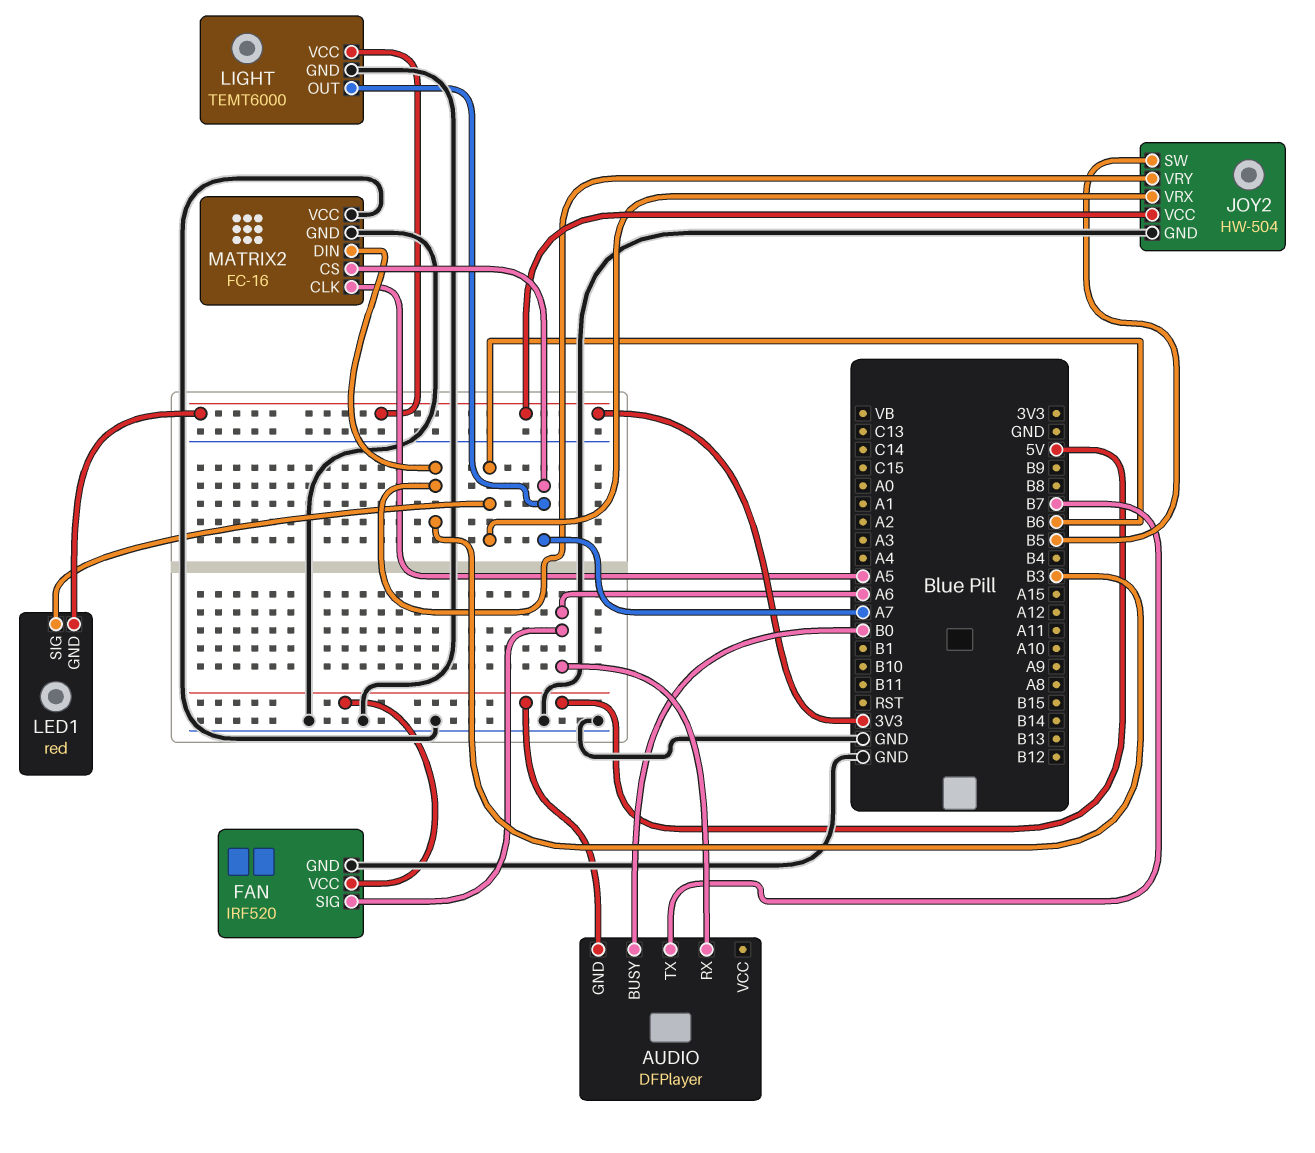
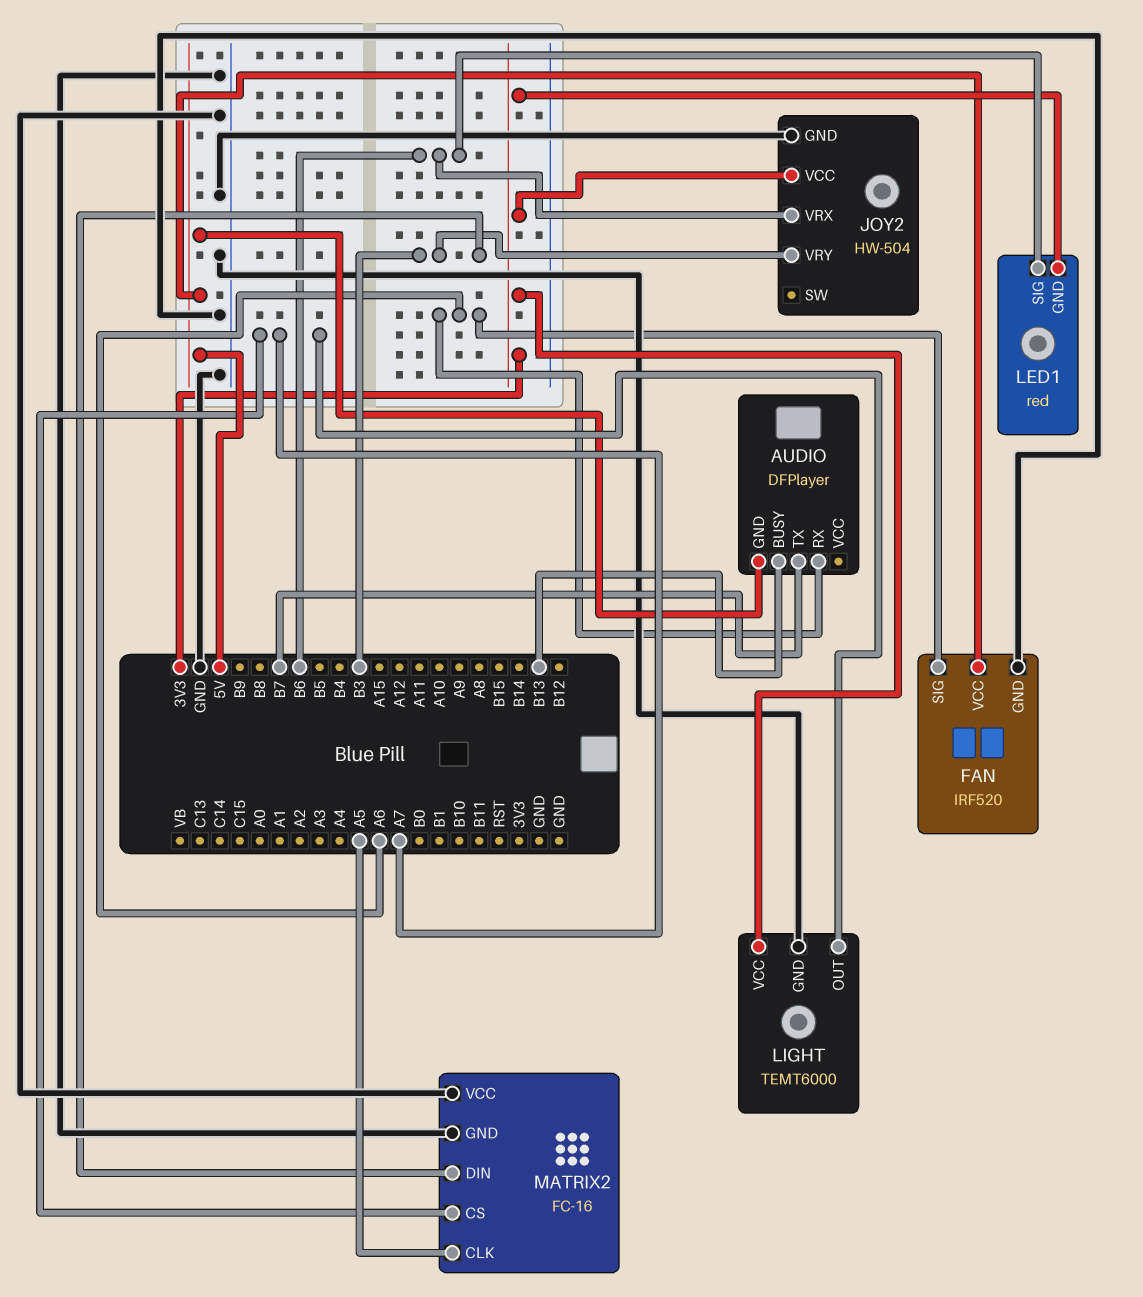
AUDIO pin BUSY: B0 -> B13
JOY2 pin SW: B5 -> none

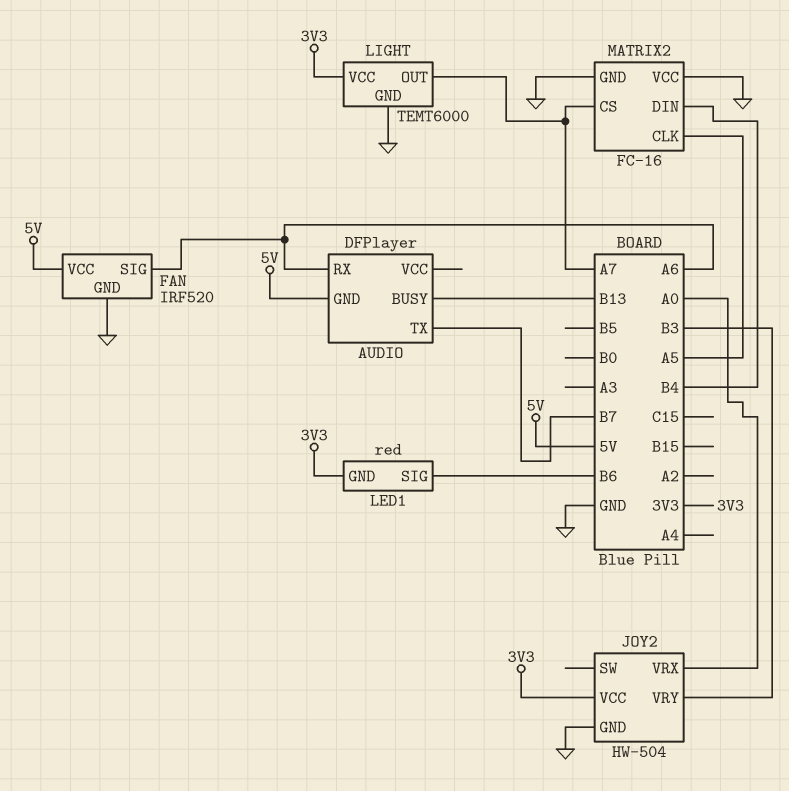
JOY2 pin VRX: B6 -> A0
MATRIX2 pin DIN: B3 -> B4

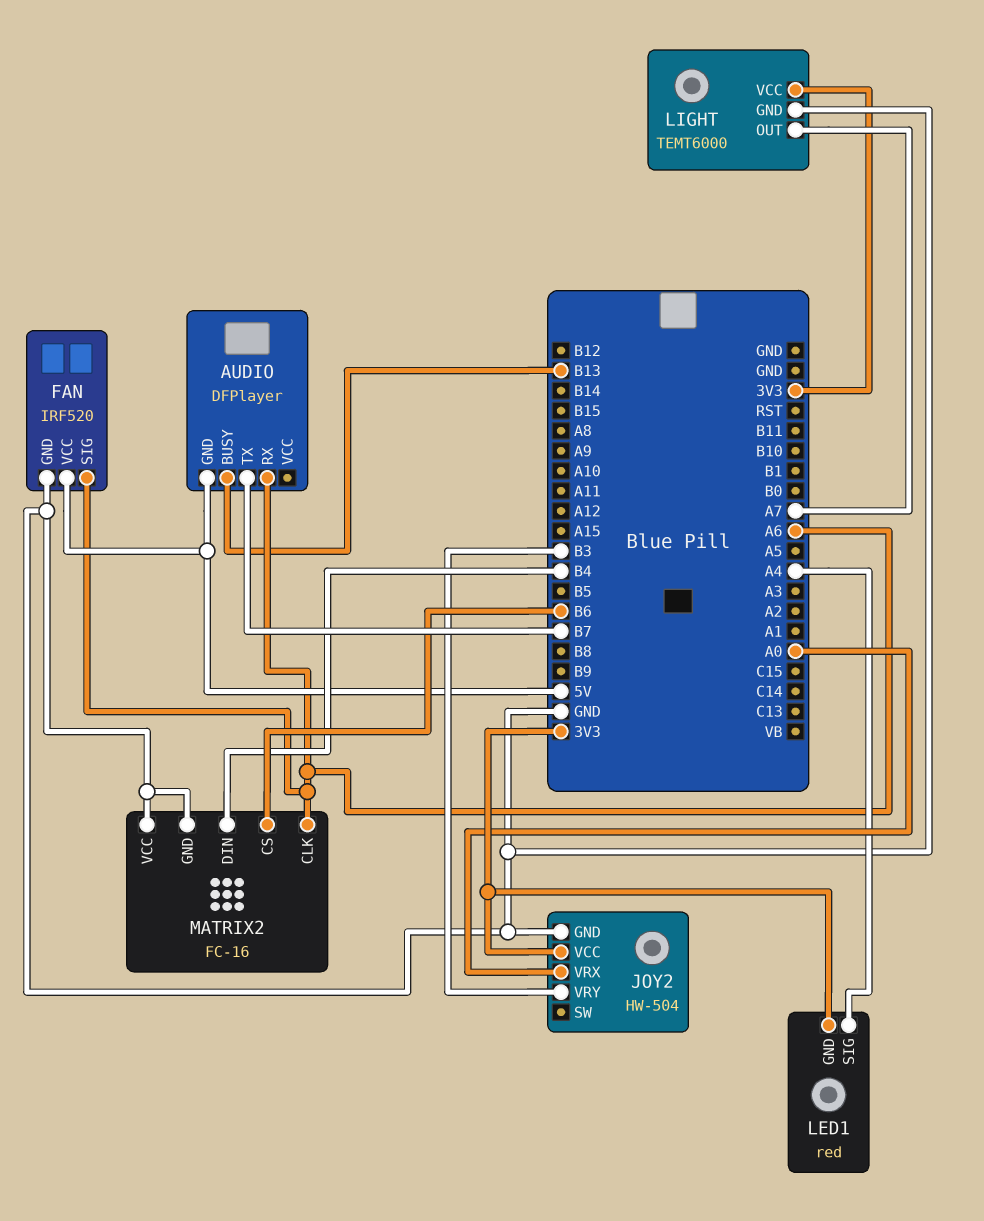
LED1 pin SIG: B6 -> A4
MATRIX2 pin CLK: A5 -> A6
MATRIX2 pin CS: A7 -> B6

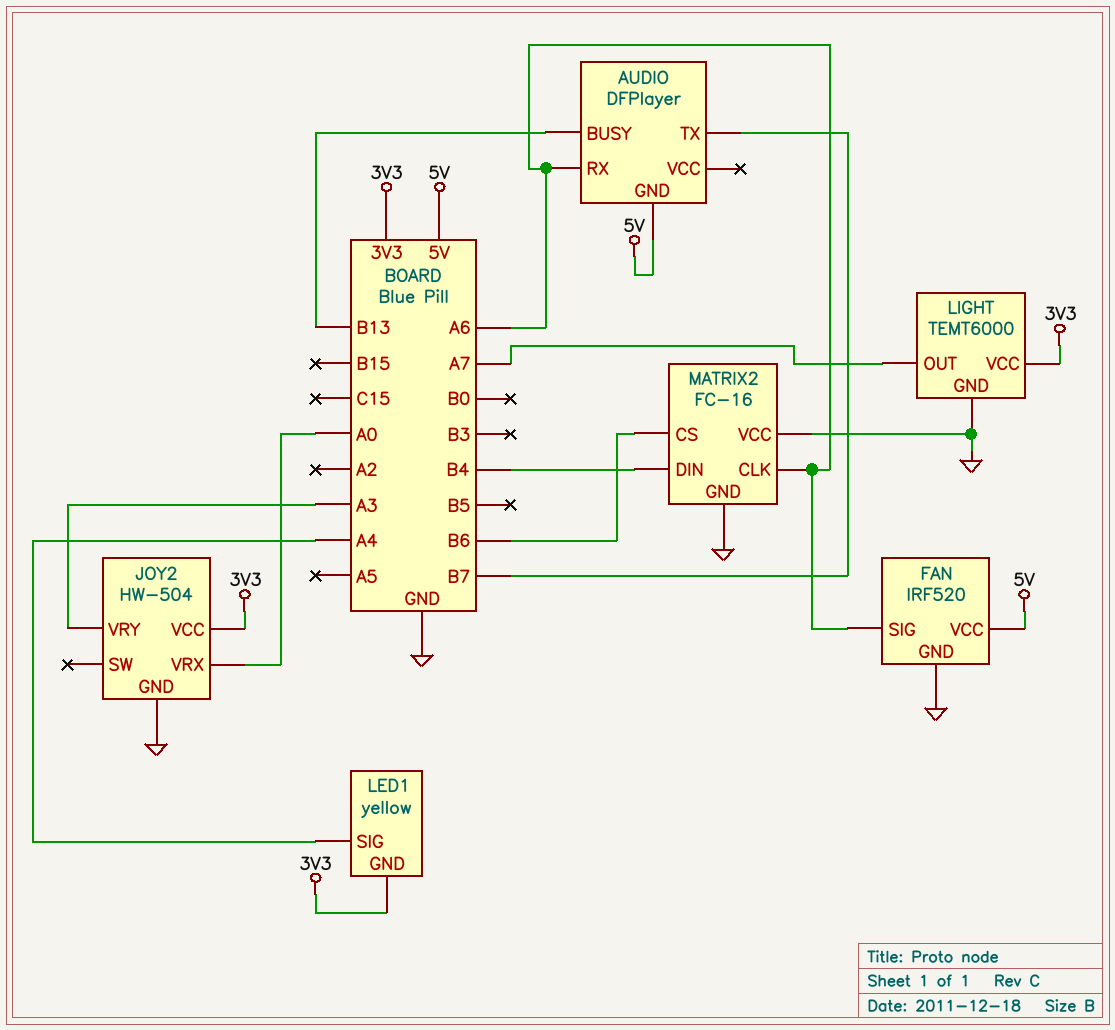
JOY2 pin VRY: B3 -> A3
LED1: red -> yellow

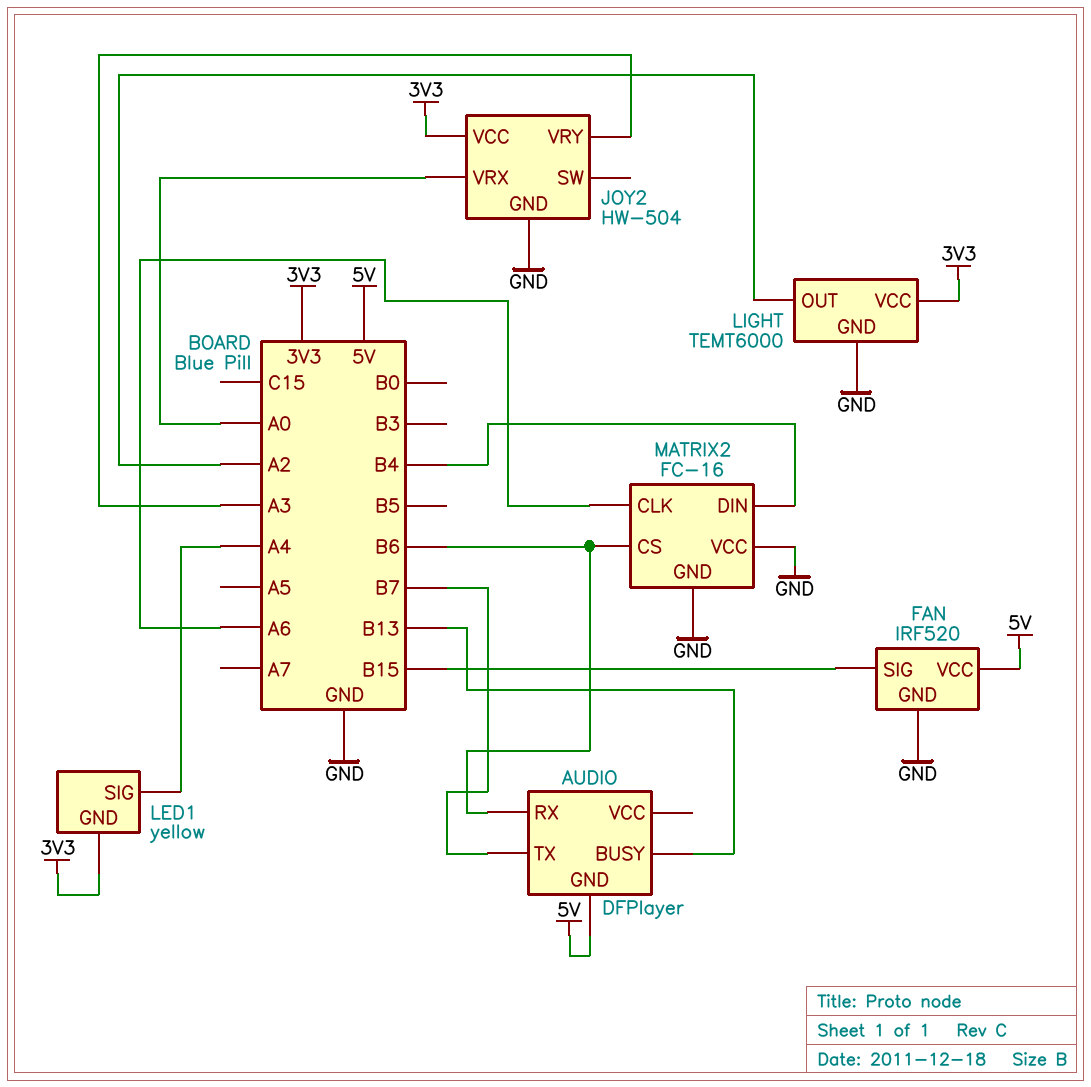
AUDIO pin RX: A6 -> B6
FAN pin SIG: A6 -> B15
LIGHT pin OUT: A7 -> A2

